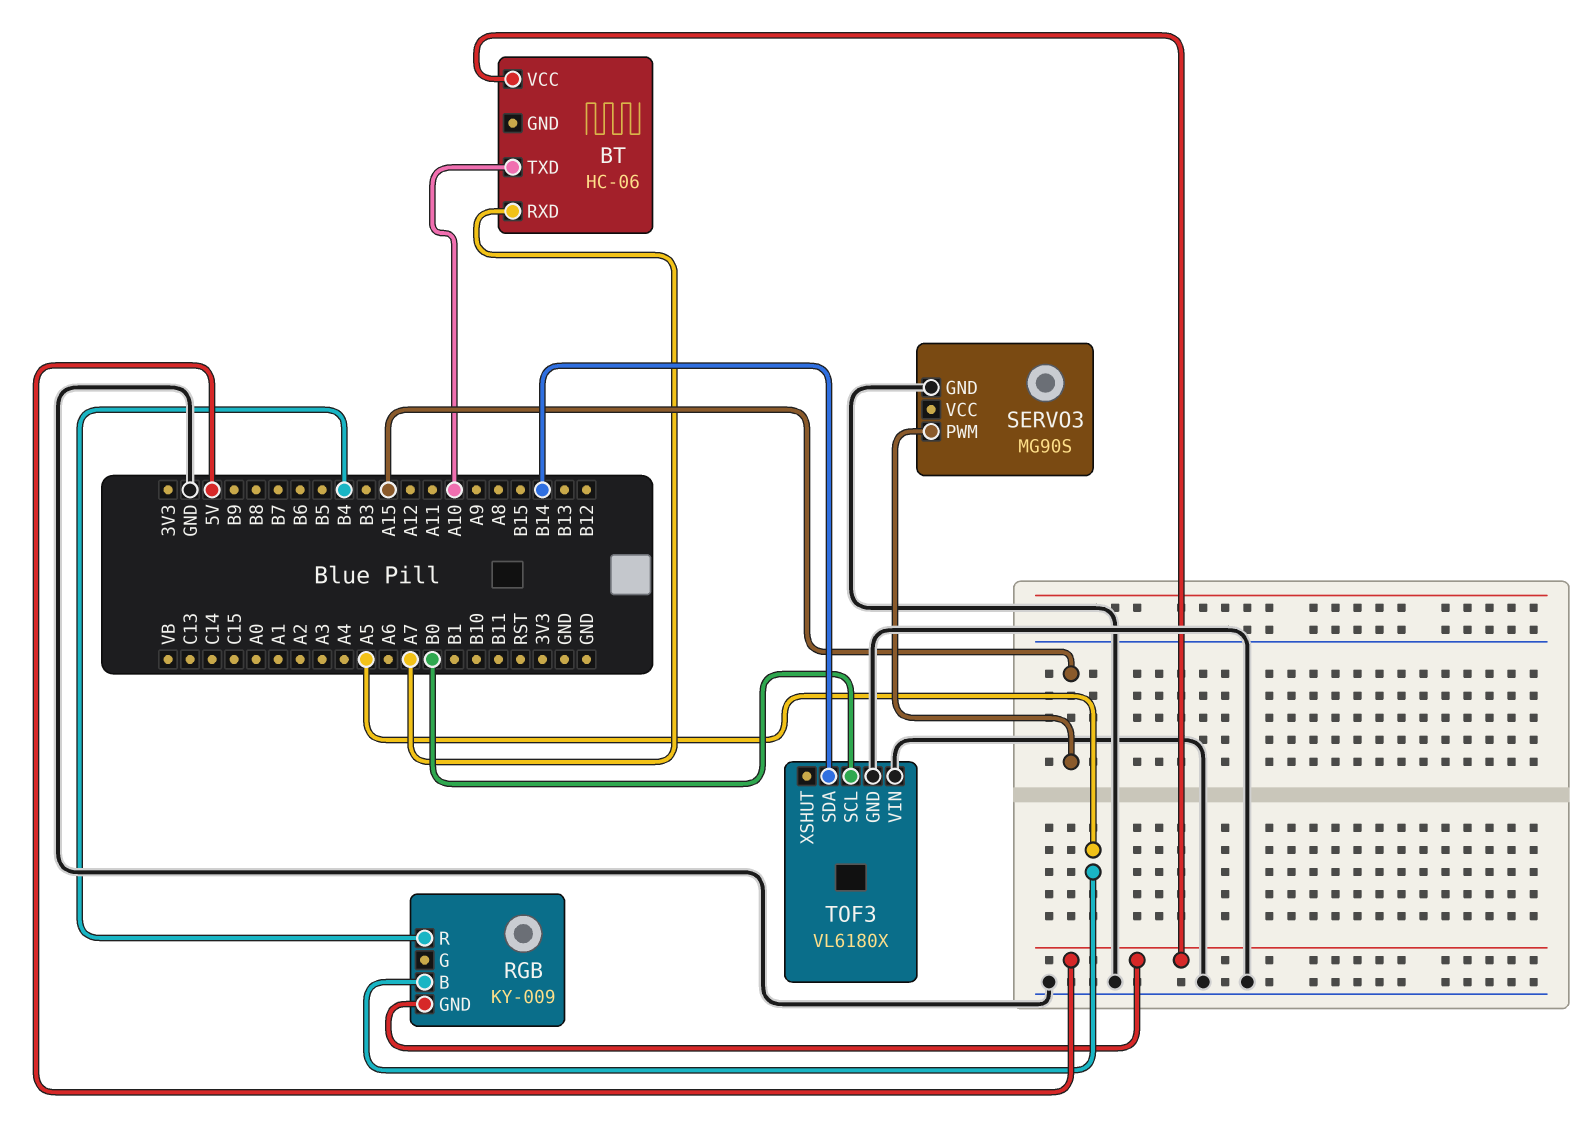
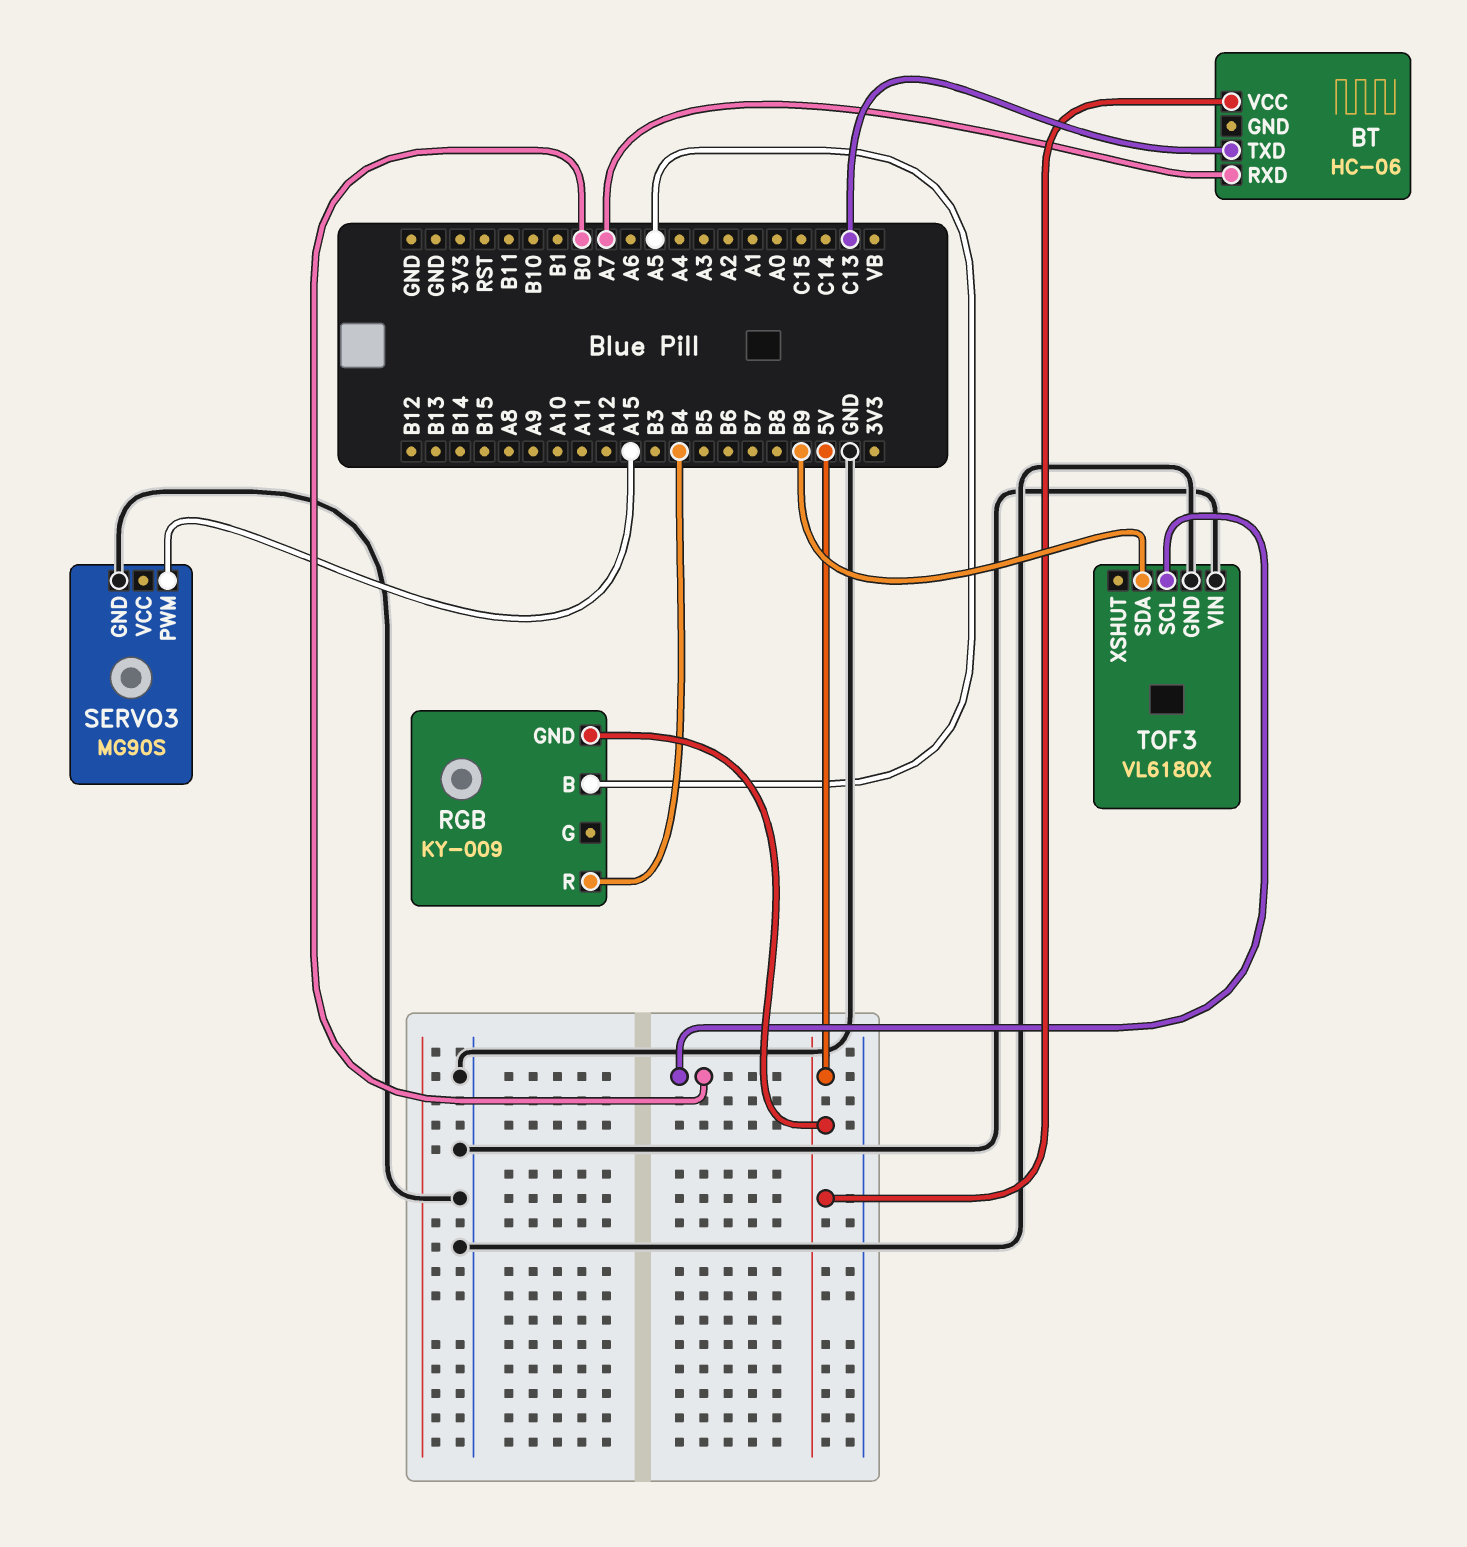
BT pin TXD: A10 -> C13
TOF3 pin SDA: B14 -> B9

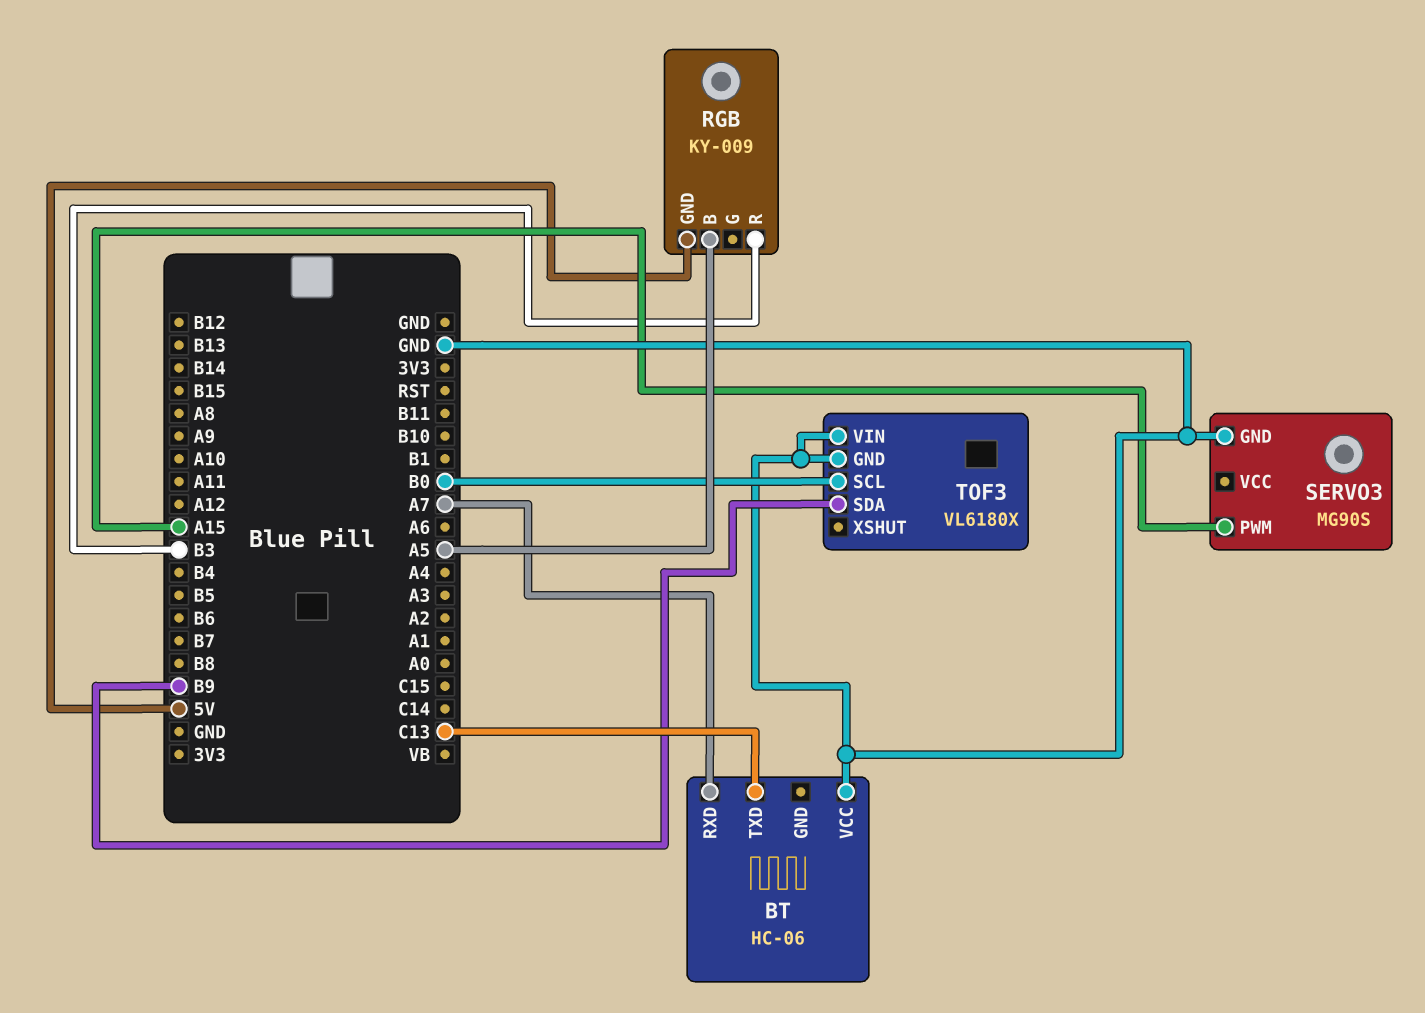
BT pin VCC: 5V -> GND
RGB pin R: B4 -> B3

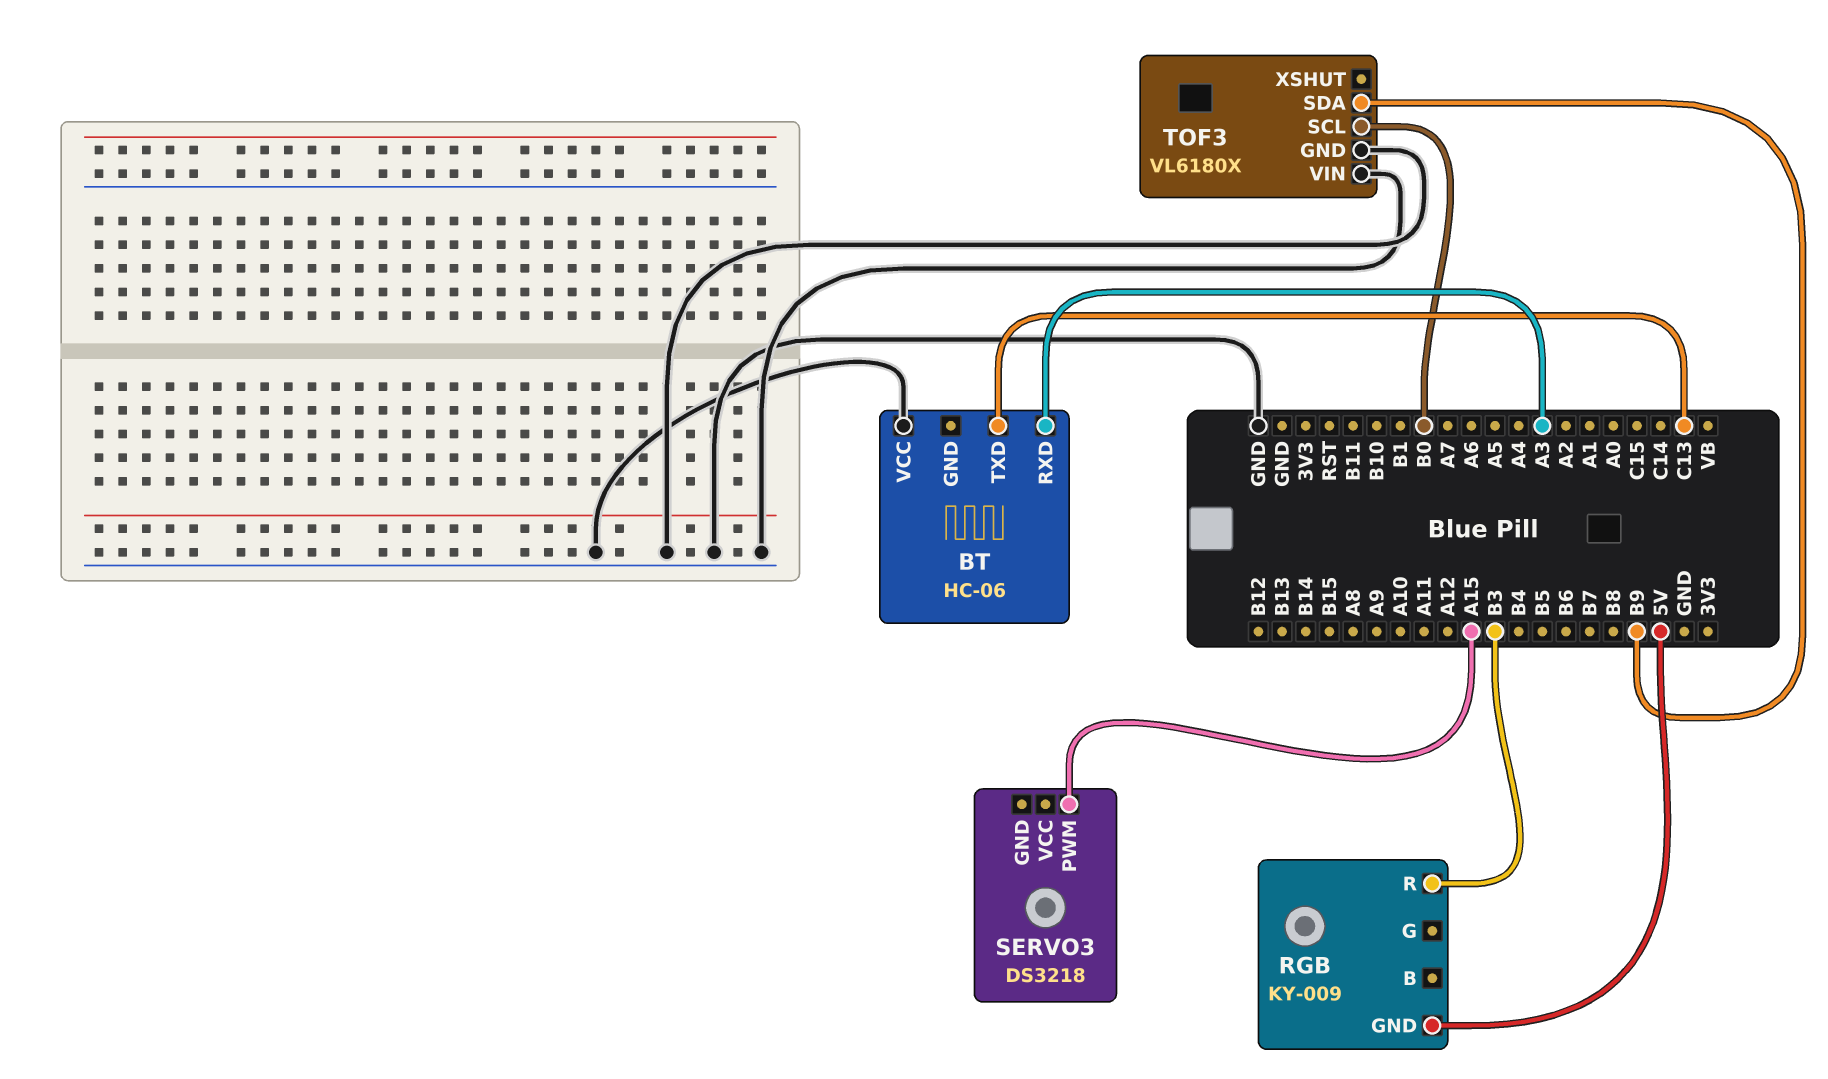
BT pin RXD: A7 -> A3
RGB pin B: A5 -> none
SERVO3: MG90S -> DS3218
SERVO3 pin GND: GND -> none

